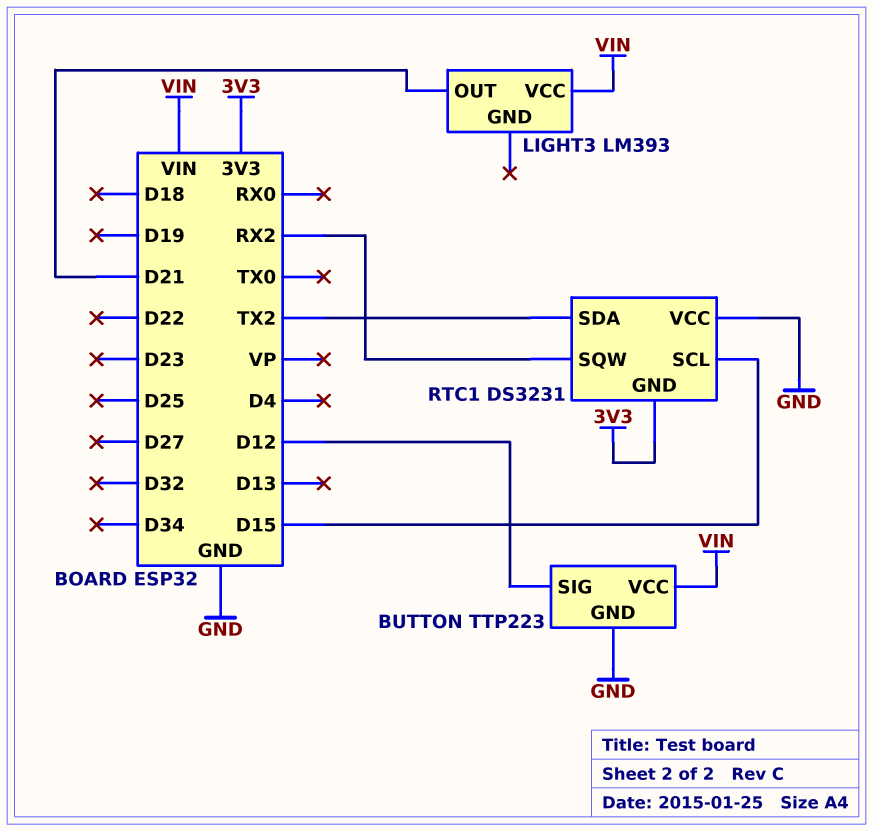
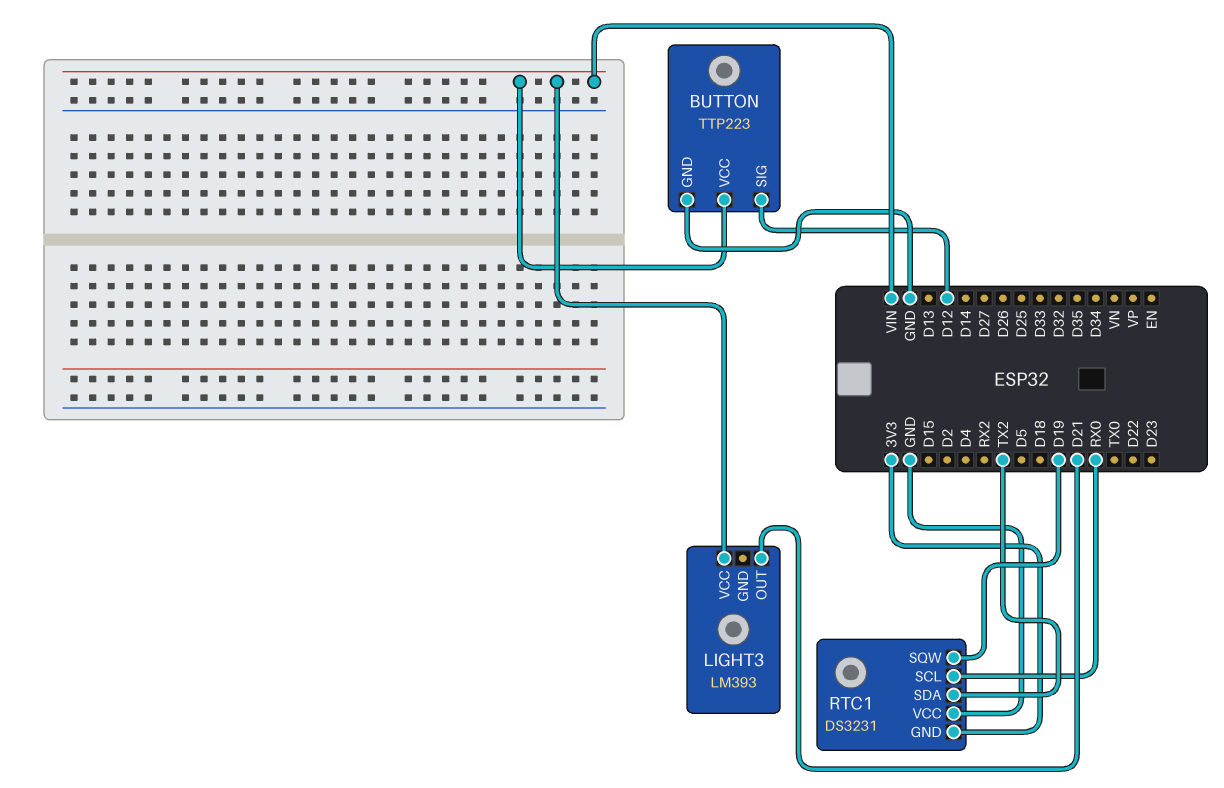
RTC1 pin SCL: D15 -> RX0
RTC1 pin SQW: RX2 -> D19

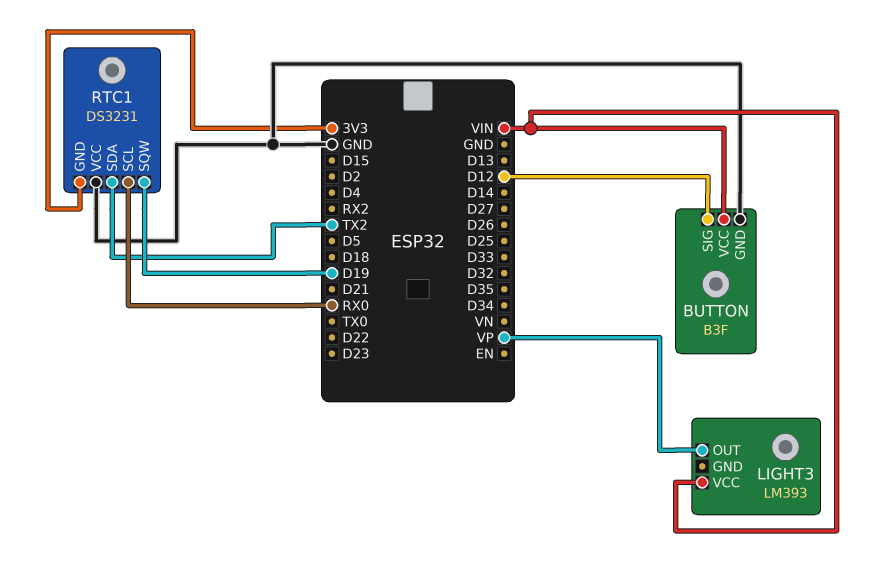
BUTTON: TTP223 -> B3F
LIGHT3 pin OUT: D21 -> VP

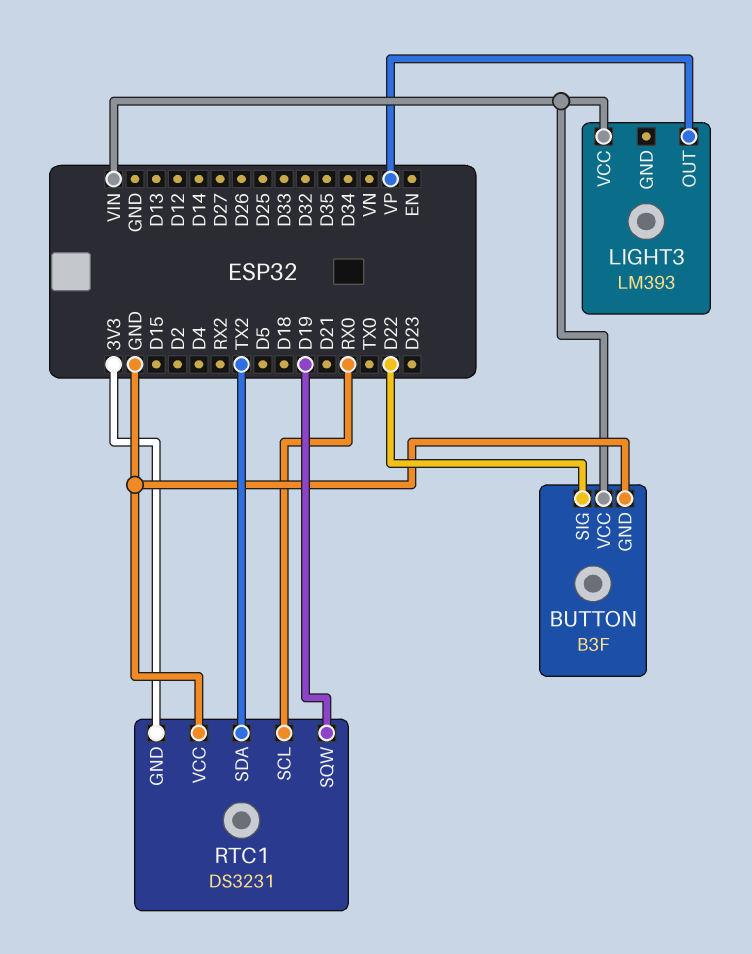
BUTTON pin SIG: D12 -> D22

